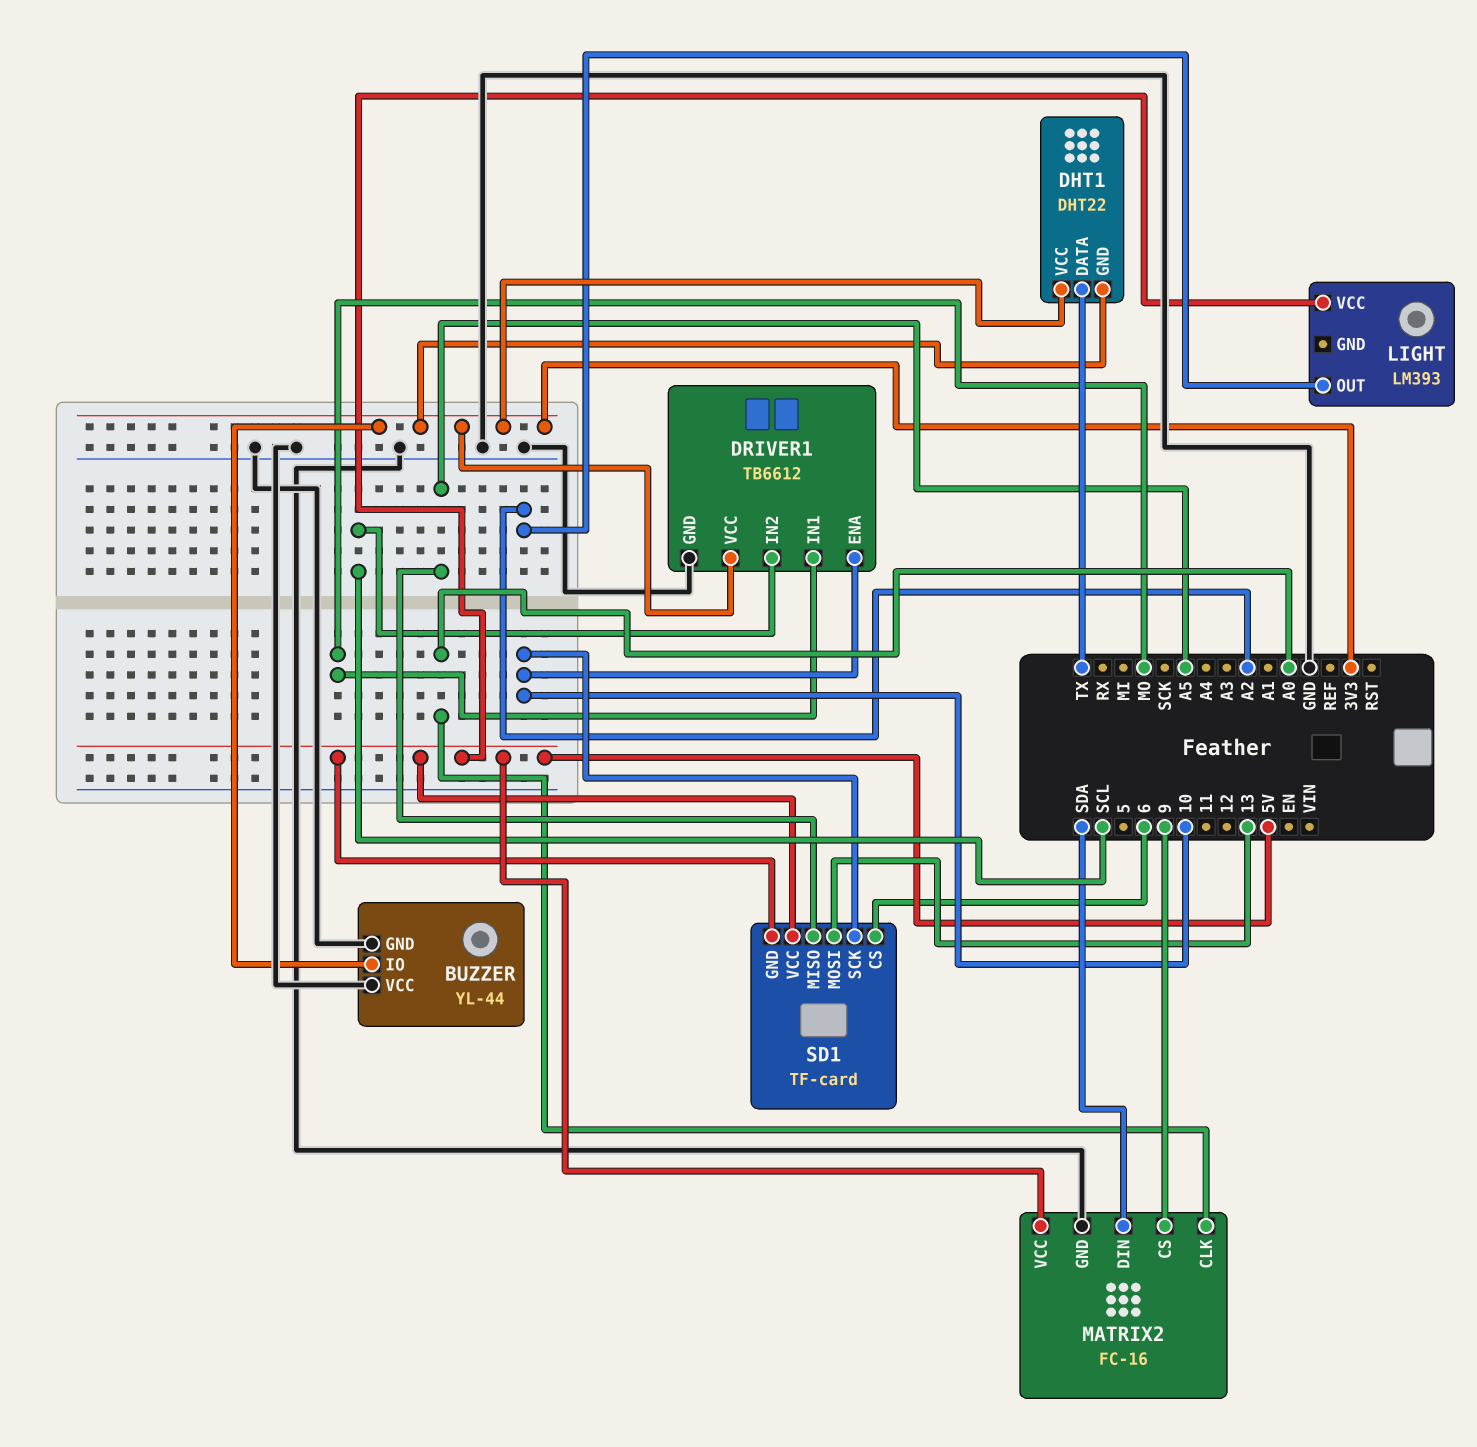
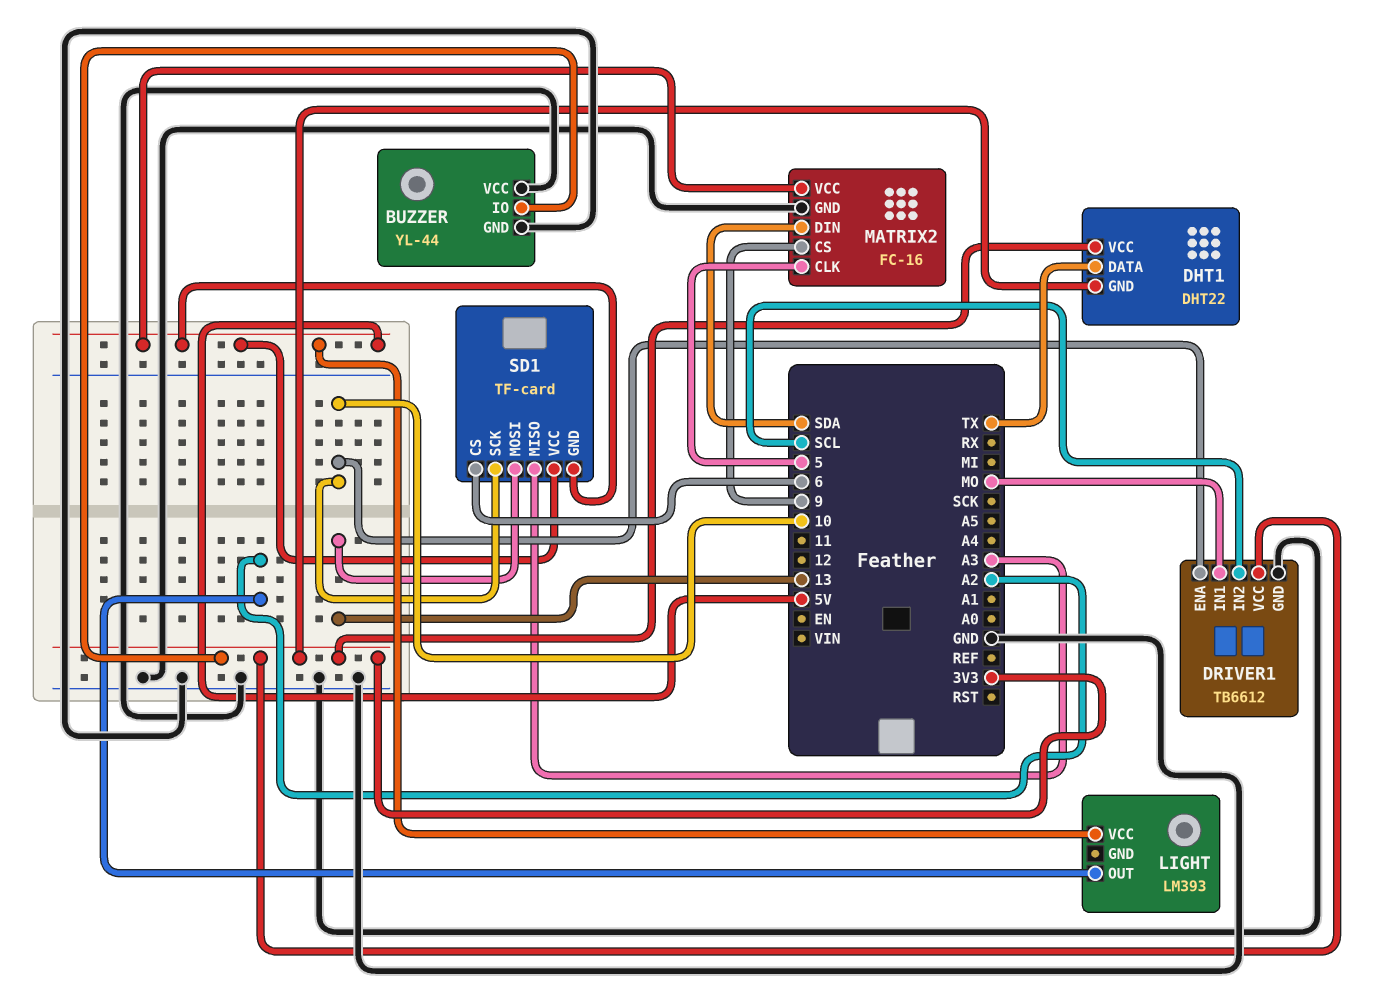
MATRIX2 pin CLK: A0 -> 5
SD1 pin MISO: A5 -> A3

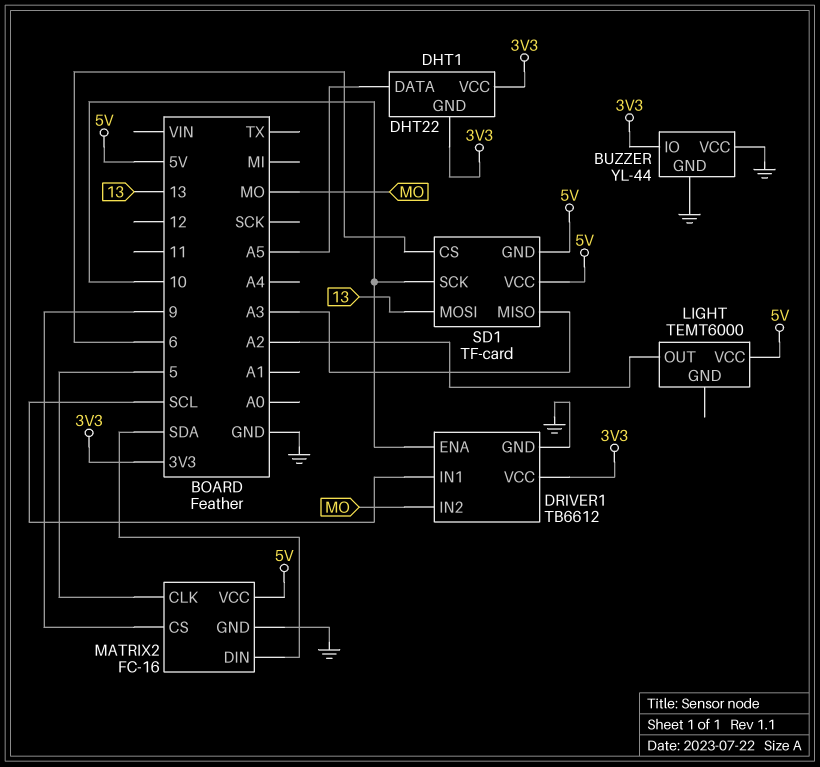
DHT1 pin DATA: TX -> A5
DRIVER1 pin IN1: MO -> SCL
DRIVER1 pin IN2: SCL -> MO
LIGHT: LM393 -> TEMT6000

